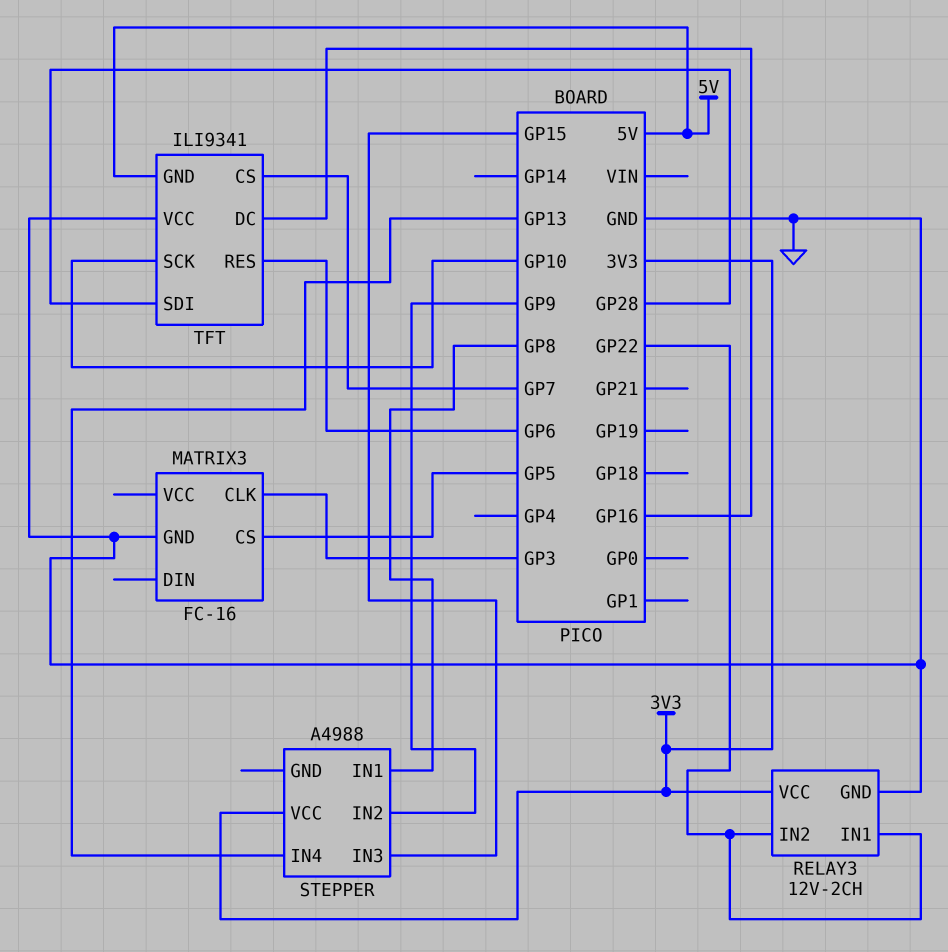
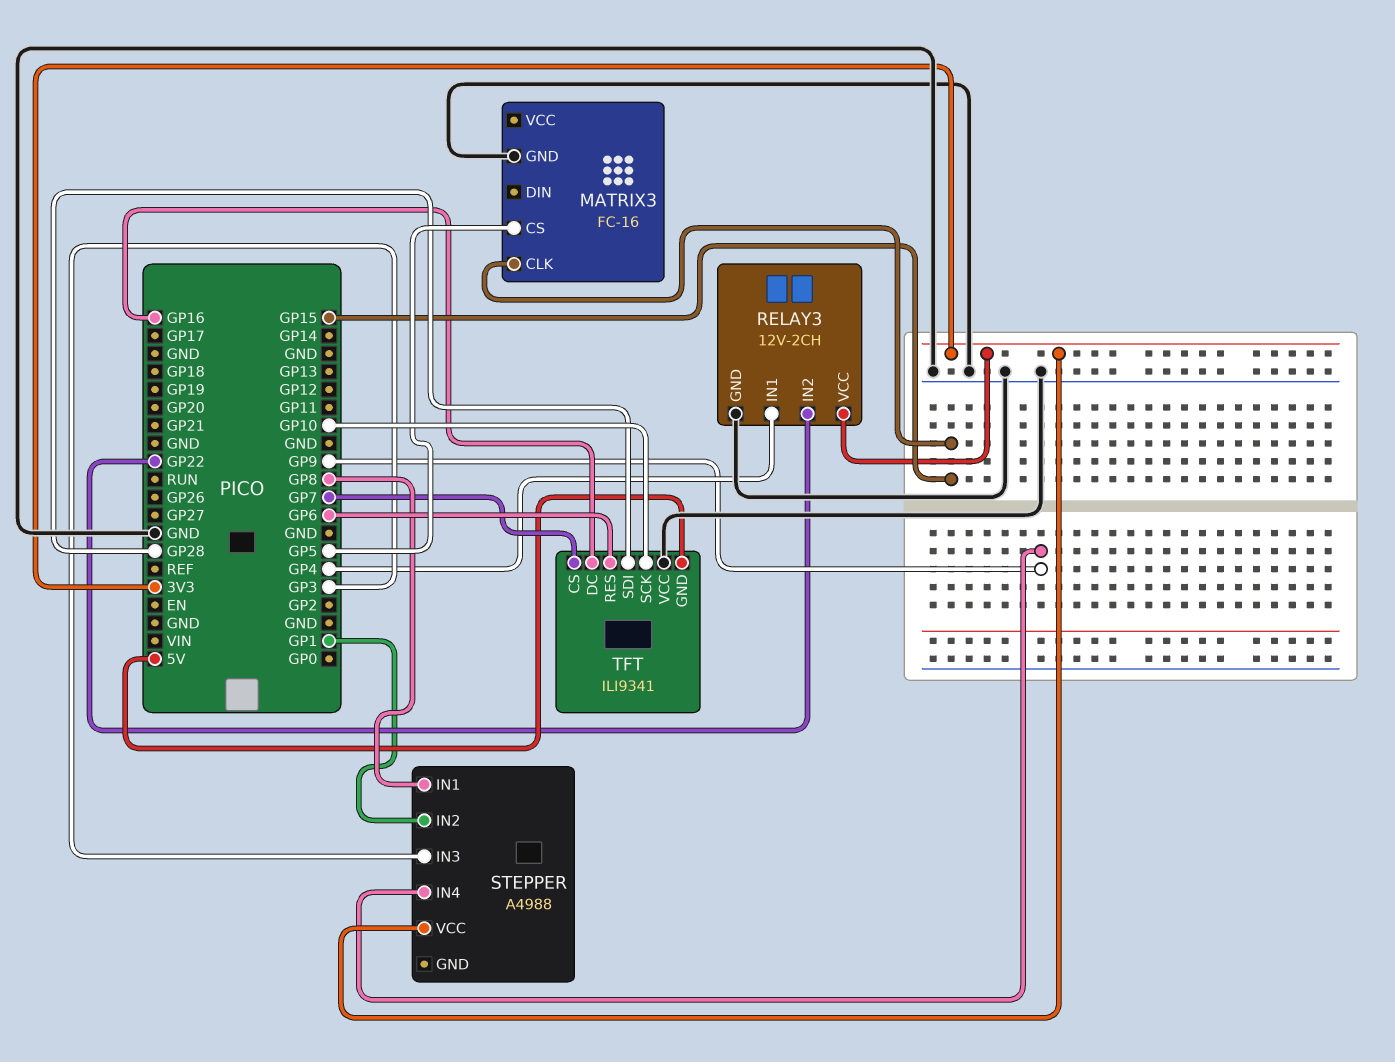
MATRIX3 pin CLK: GP3 -> GP15
RELAY3 pin IN1: GP22 -> GP4
STEPPER pin IN2: GP9 -> GP1
STEPPER pin IN3: GP15 -> GP3
STEPPER pin IN4: GP13 -> GP9

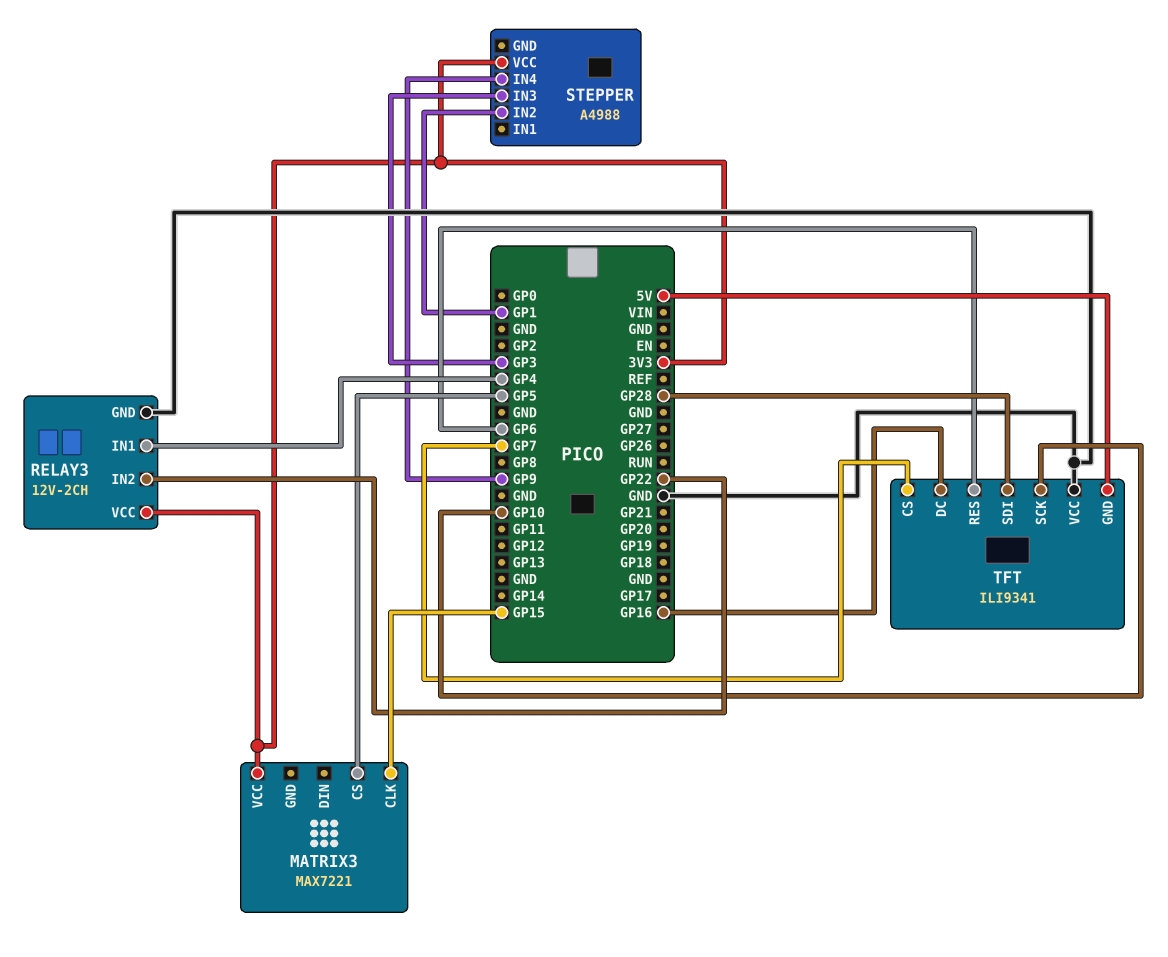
MATRIX3: FC-16 -> MAX7221
MATRIX3 pin GND: GND -> none
MATRIX3 pin VCC: none -> 3V3
STEPPER pin IN1: GP8 -> none

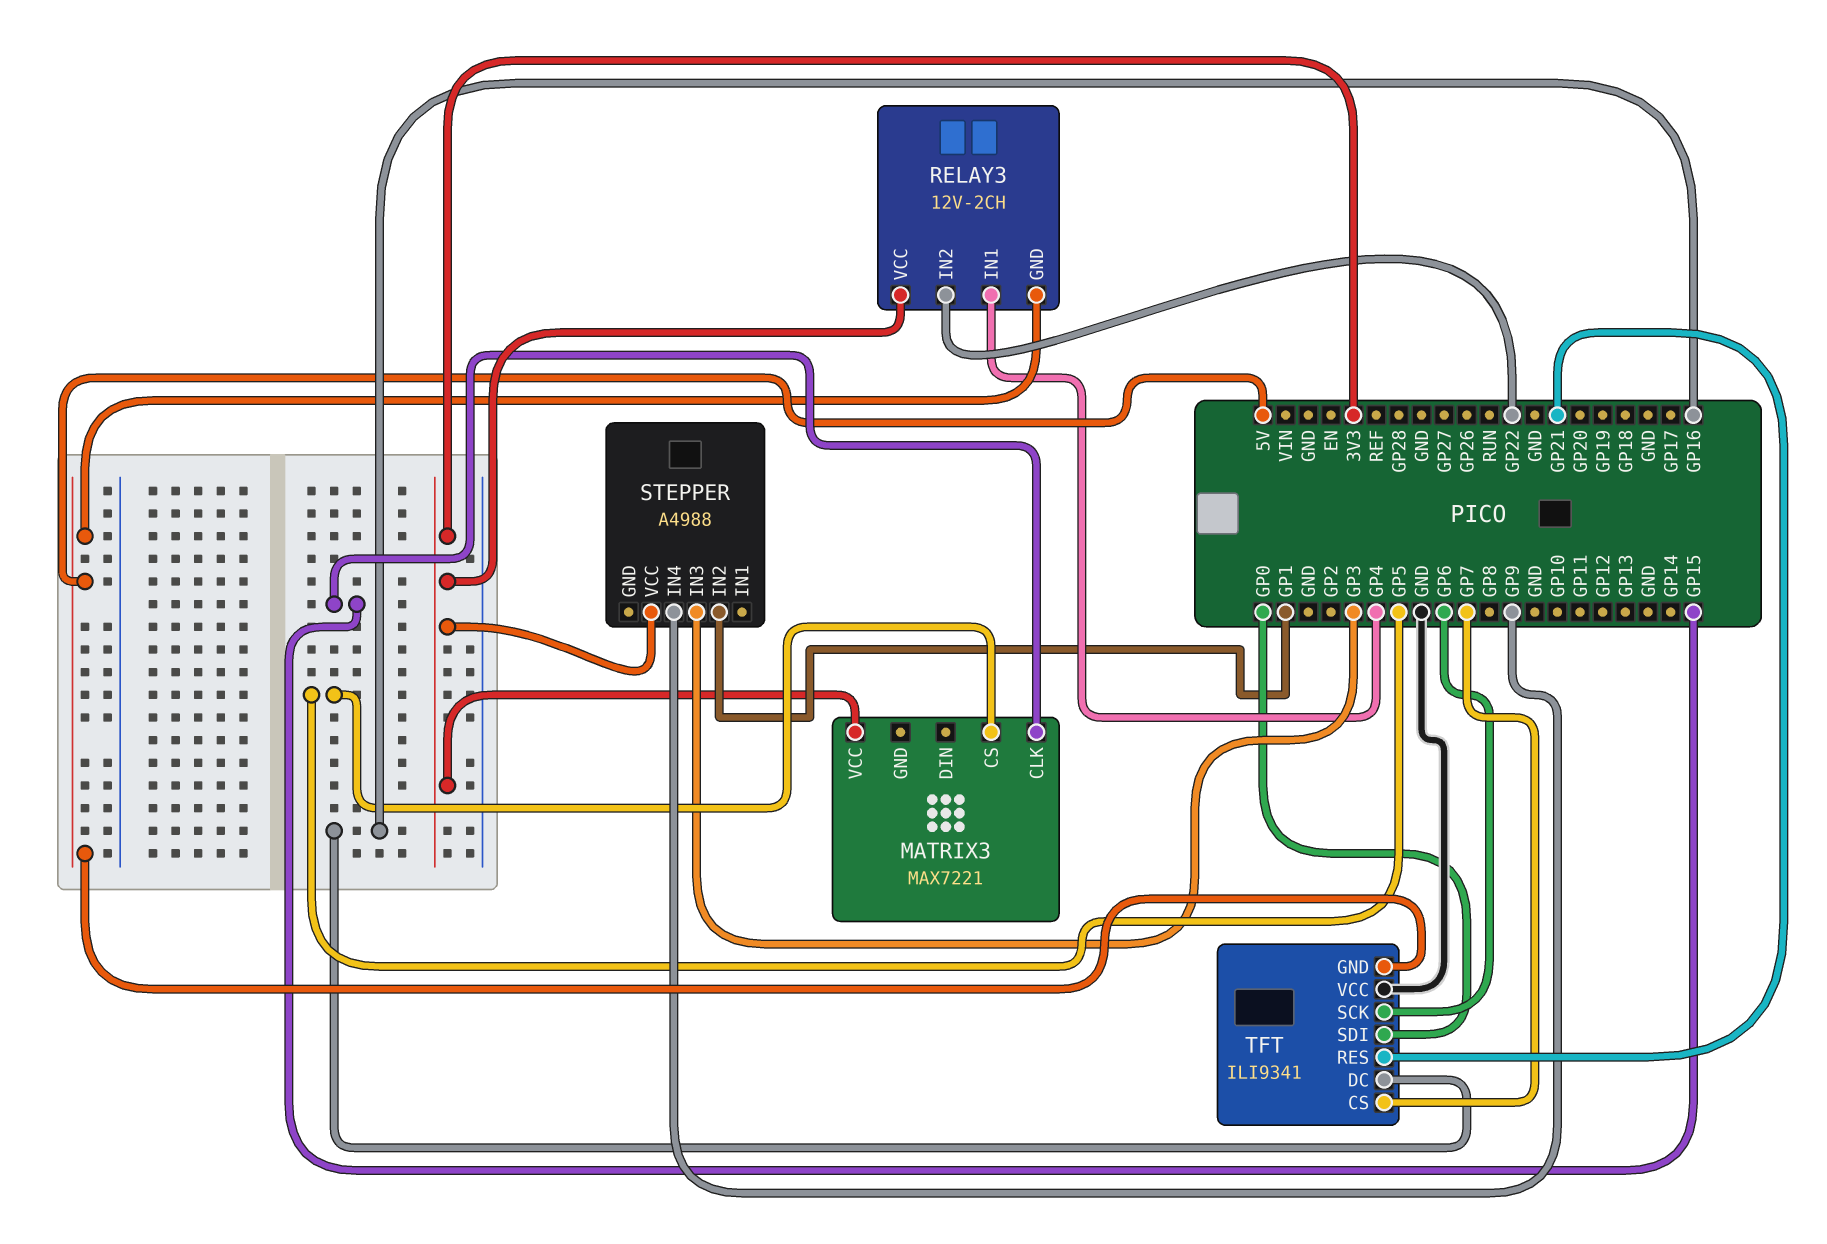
RELAY3 pin GND: GND -> 5V
TFT pin RES: GP6 -> GP21
TFT pin SCK: GP10 -> GP6
TFT pin SDI: GP28 -> GP0

